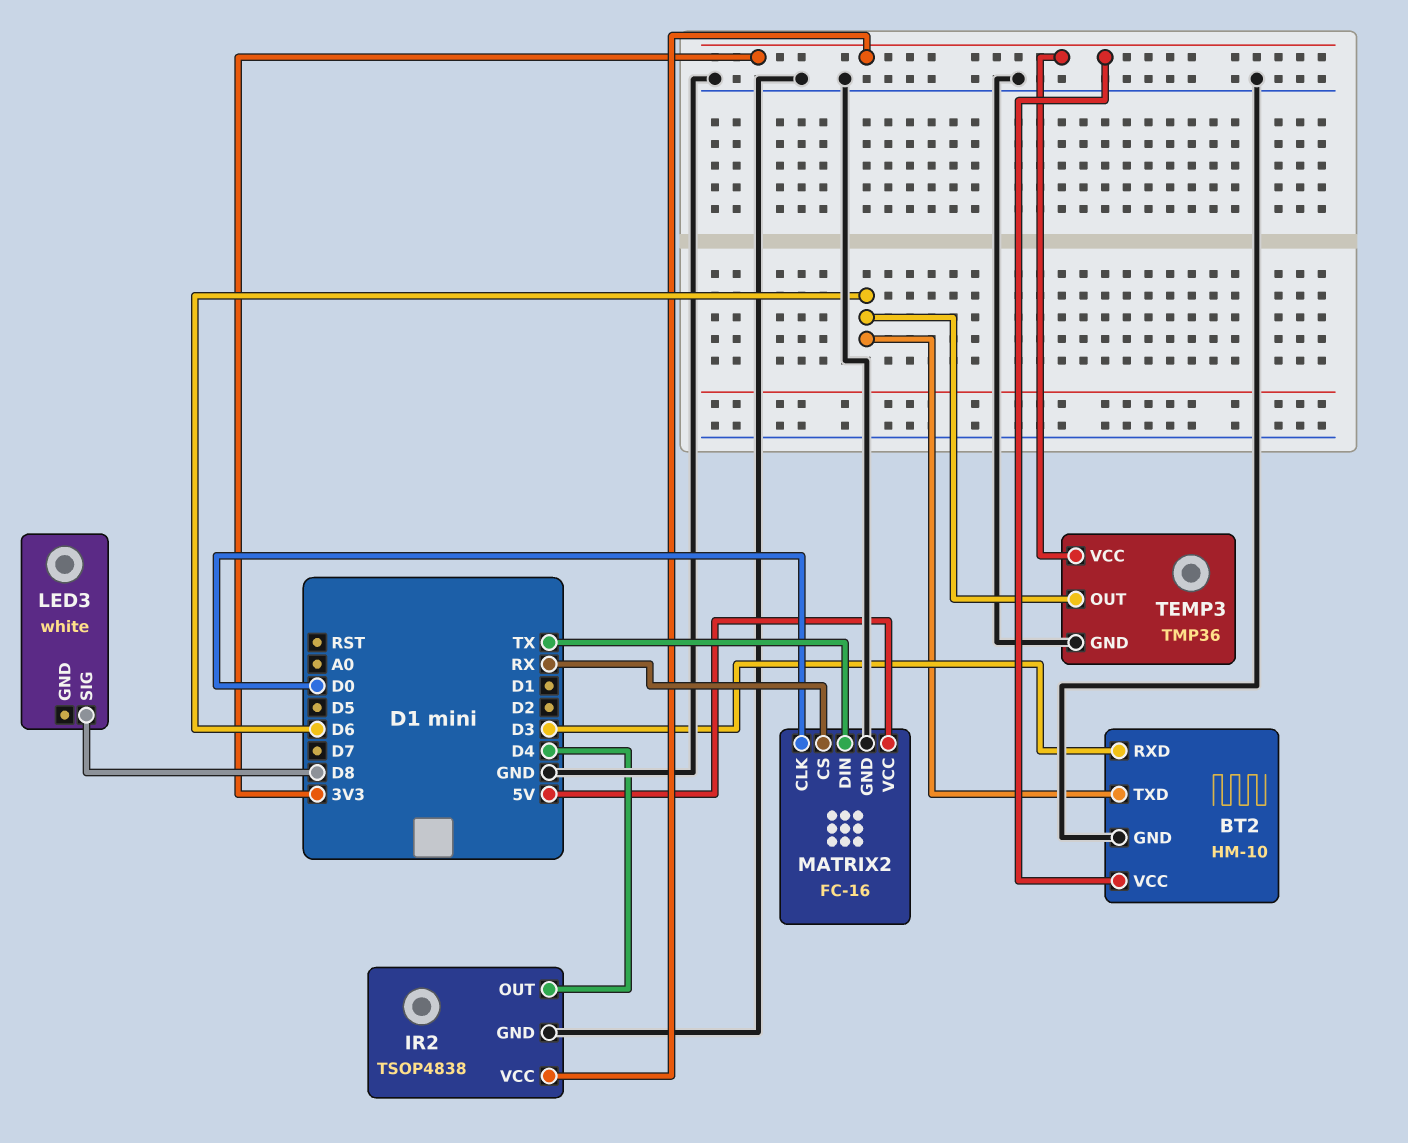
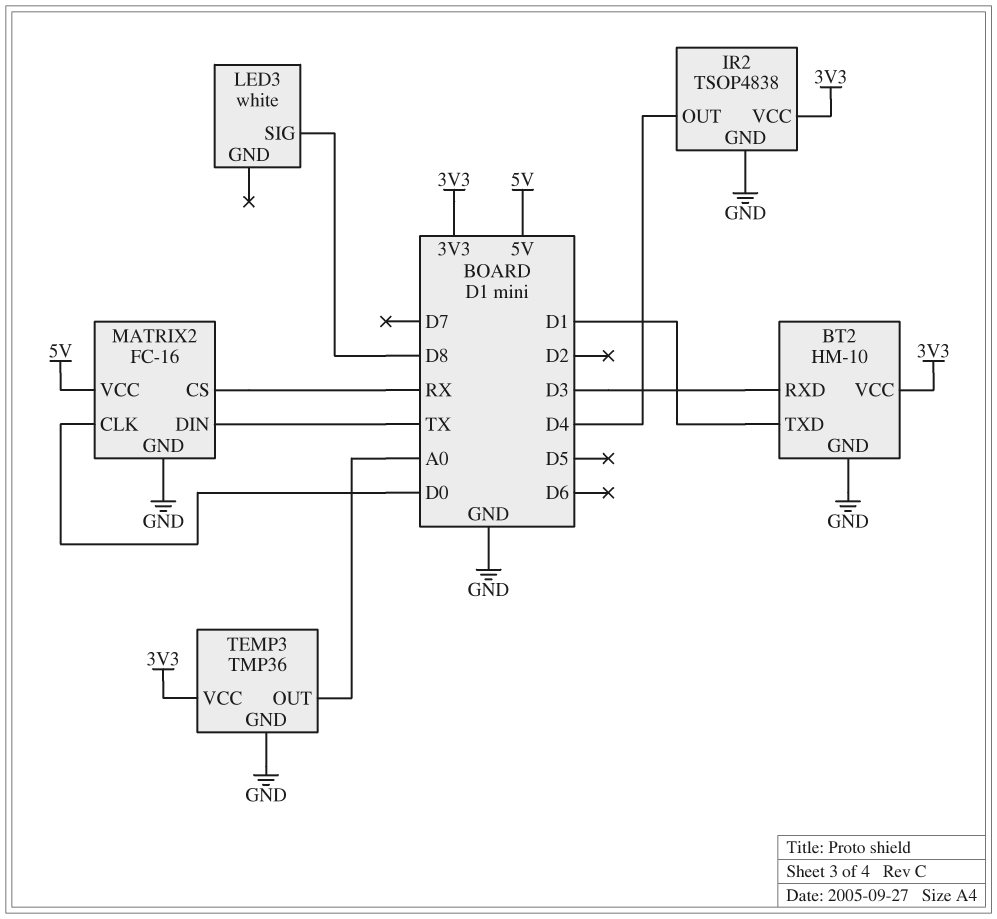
BT2 pin TXD: D6 -> D1
TEMP3 pin OUT: D6 -> A0

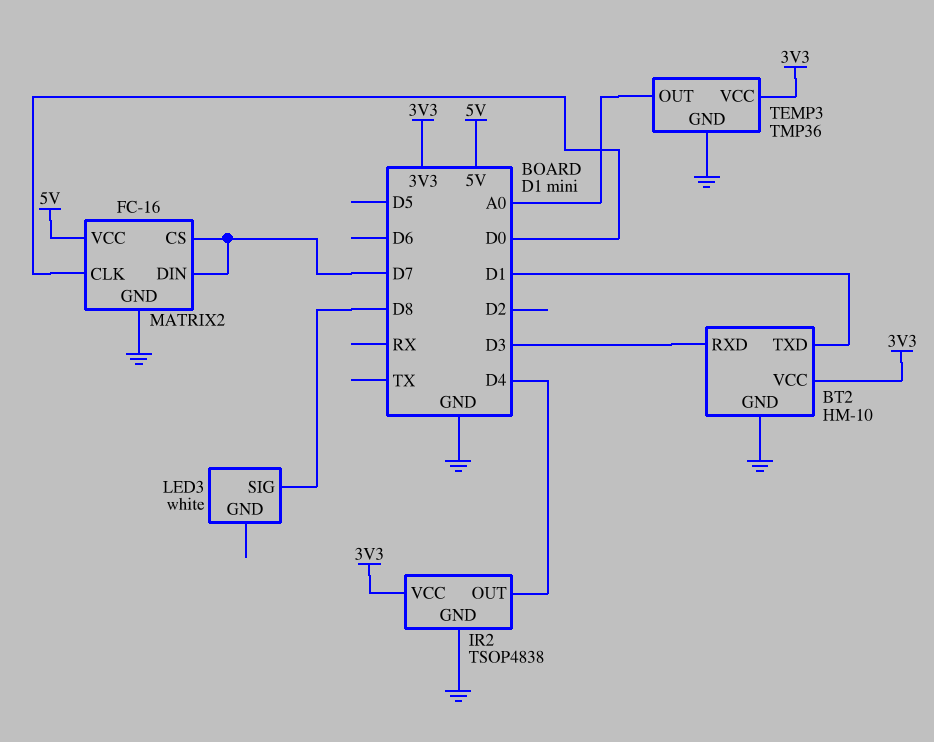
MATRIX2 pin CS: RX -> D7
MATRIX2 pin DIN: TX -> D7

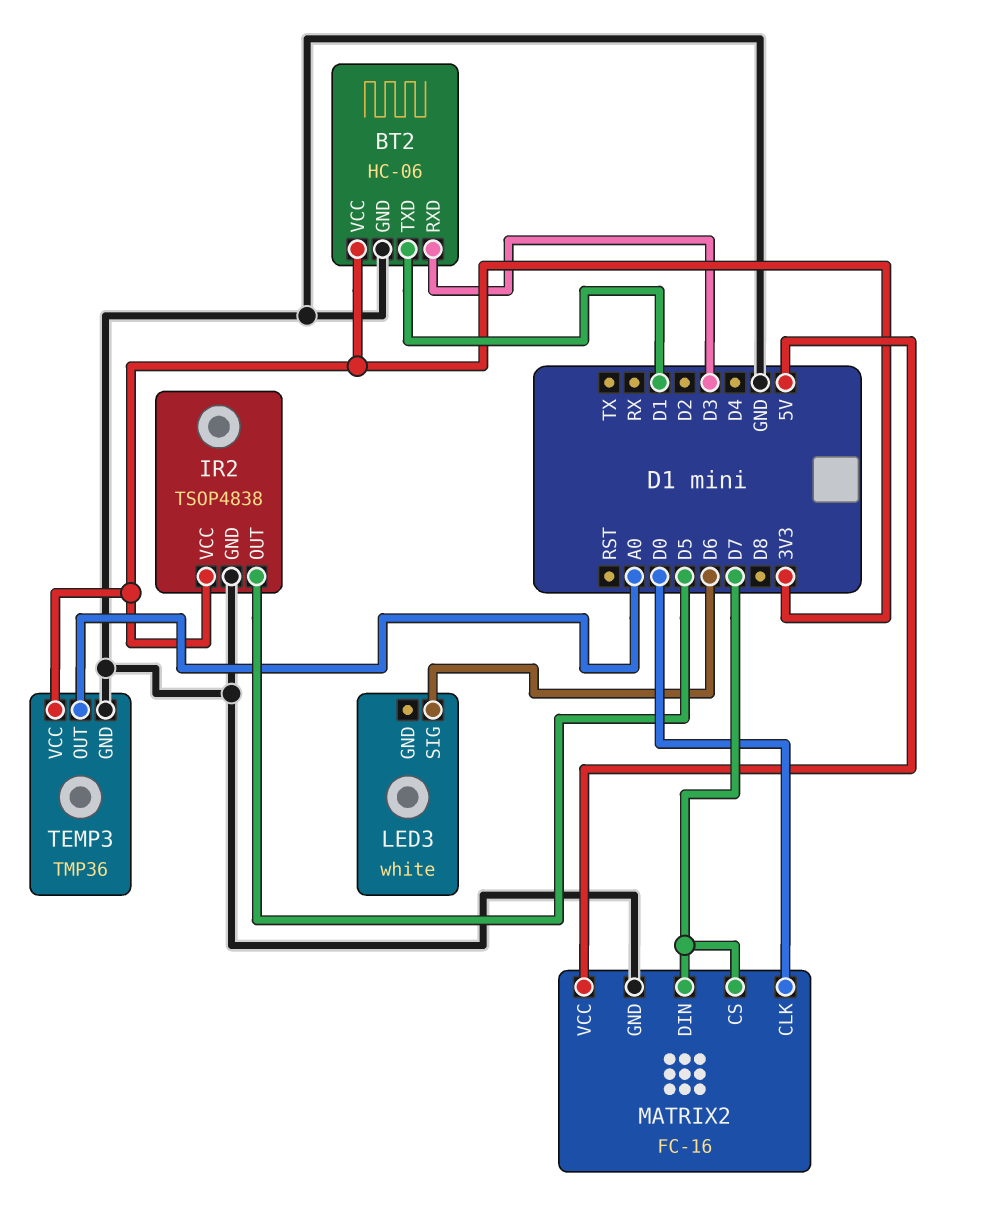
BT2: HM-10 -> HC-06
IR2 pin OUT: D4 -> D5
LED3 pin SIG: D8 -> D6

